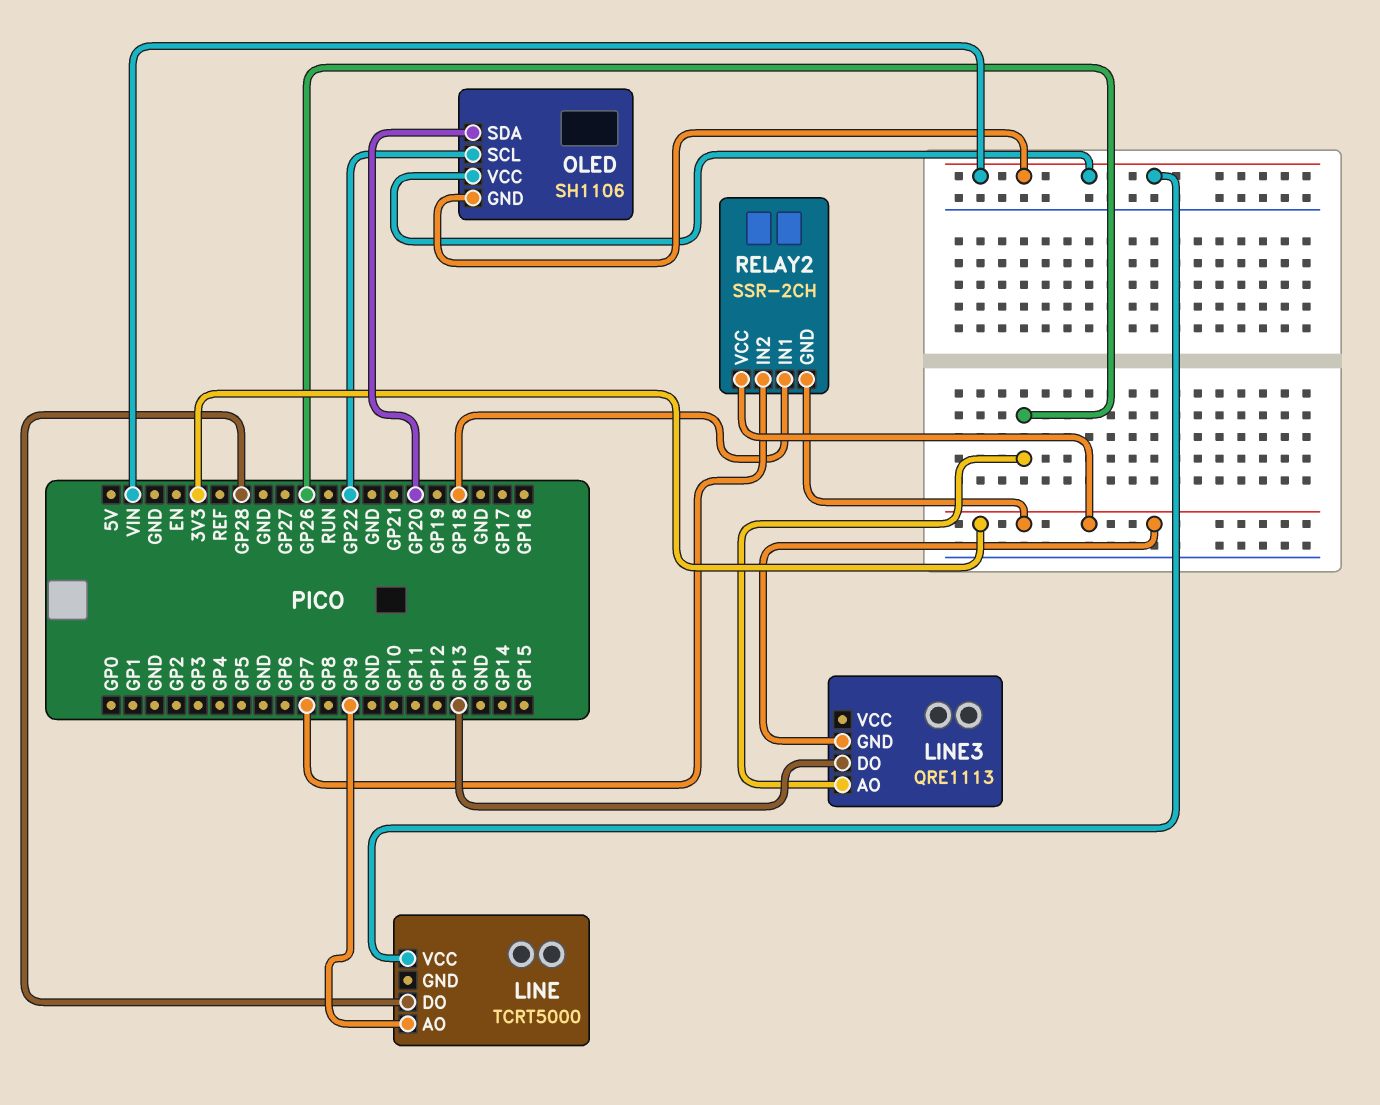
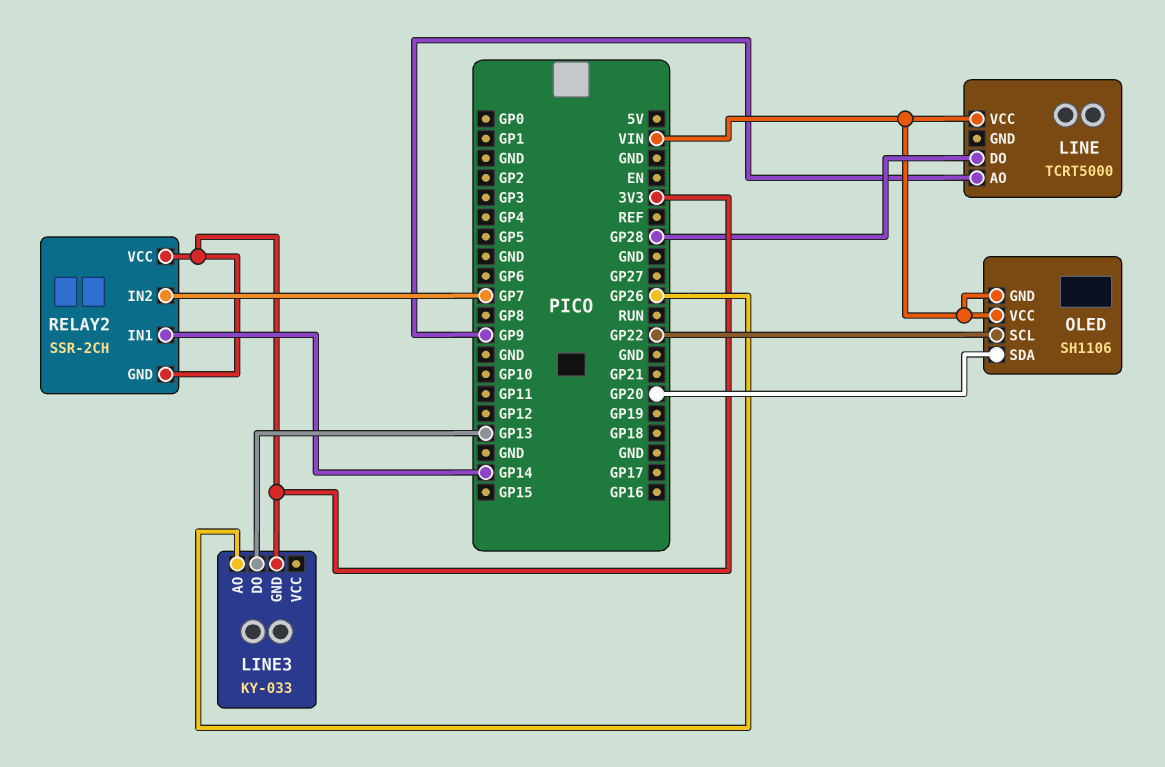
LINE3: QRE1113 -> KY-033
RELAY2 pin IN1: GP18 -> GP14

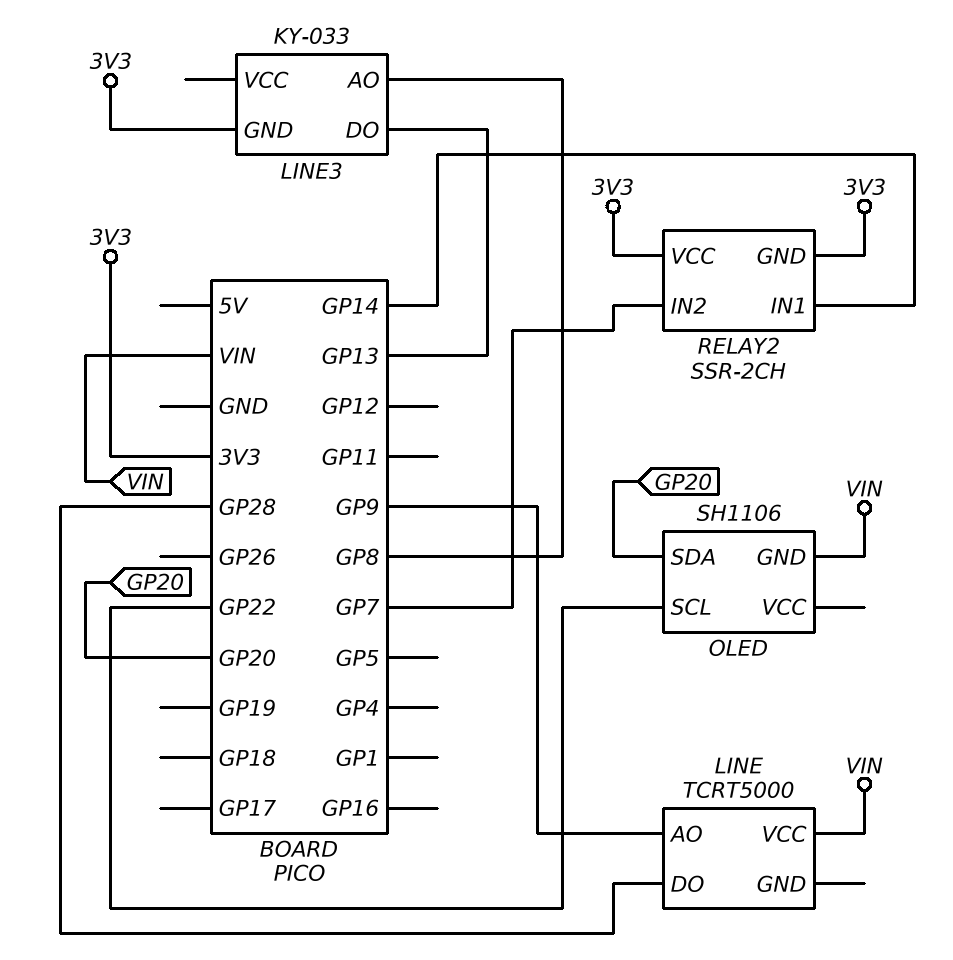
LINE3 pin AO: GP26 -> GP8
OLED pin VCC: VIN -> none

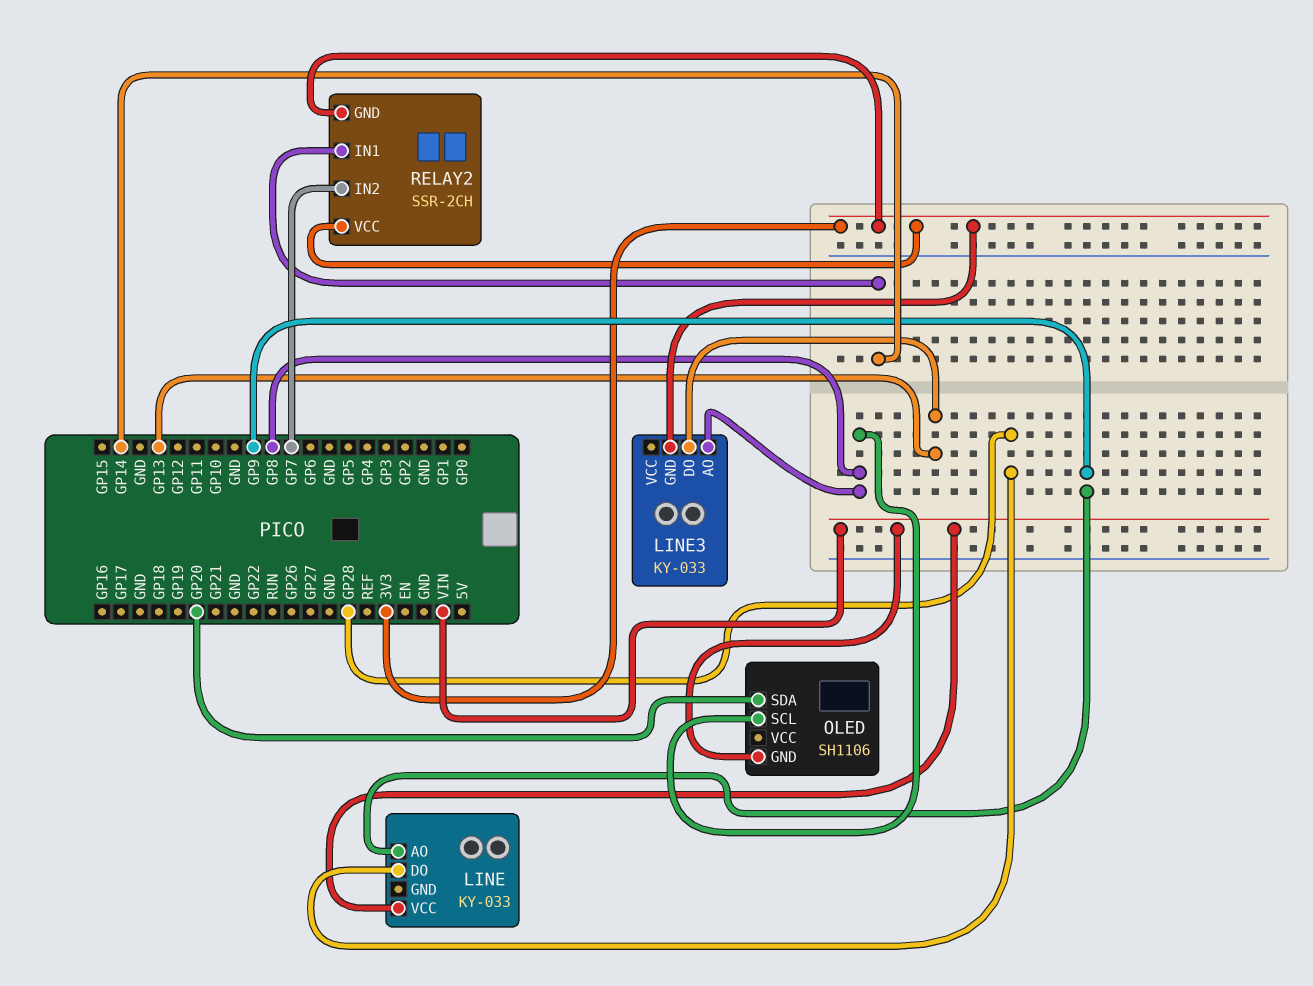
LINE: TCRT5000 -> KY-033
OLED pin SCL: GP22 -> GP8

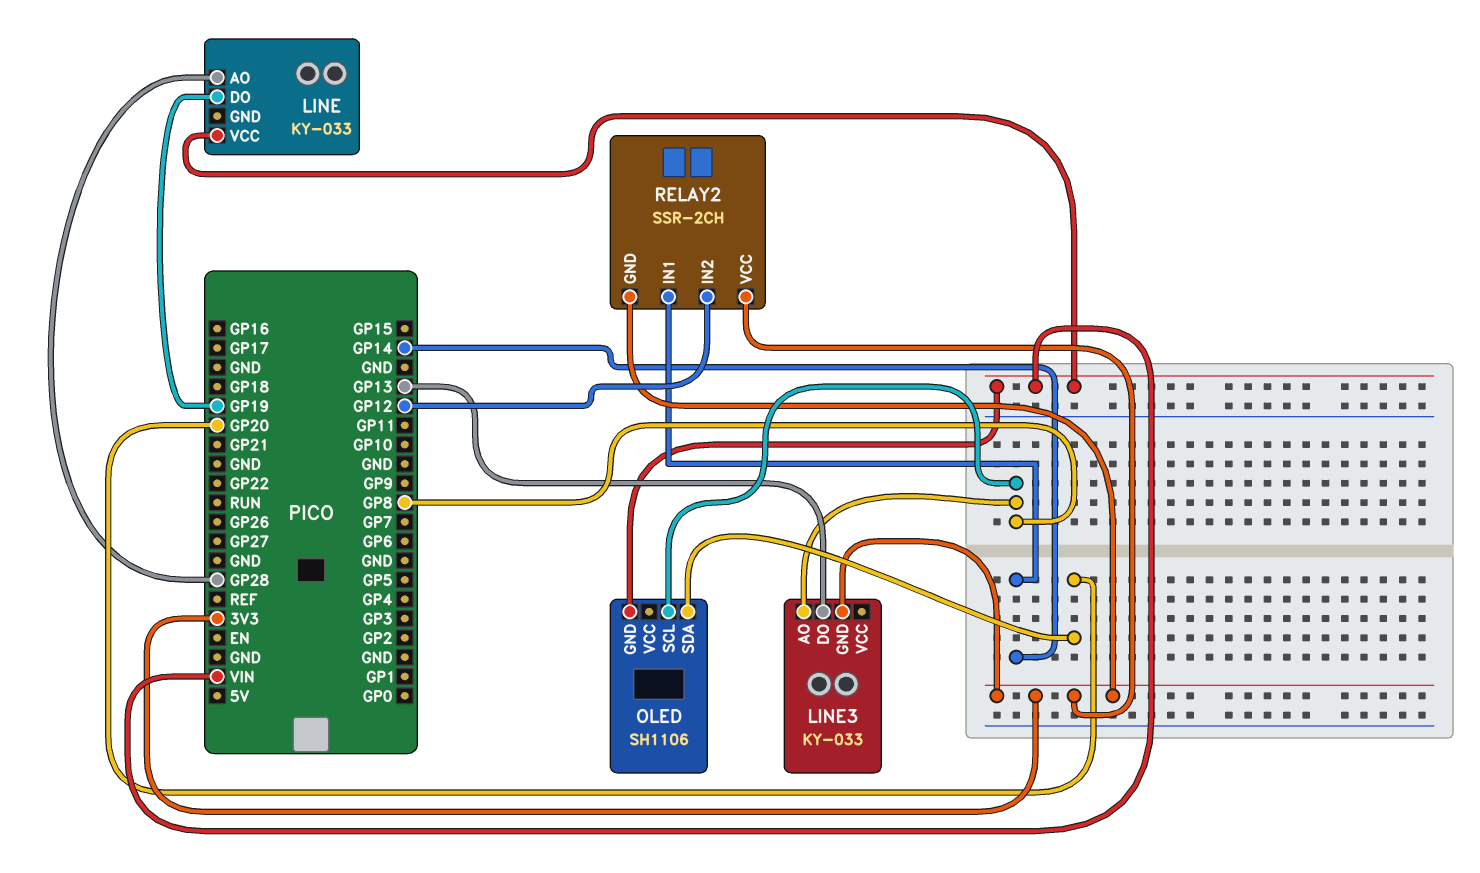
LINE pin AO: GP9 -> GP28
LINE pin DO: GP28 -> GP19
RELAY2 pin IN2: GP7 -> GP12

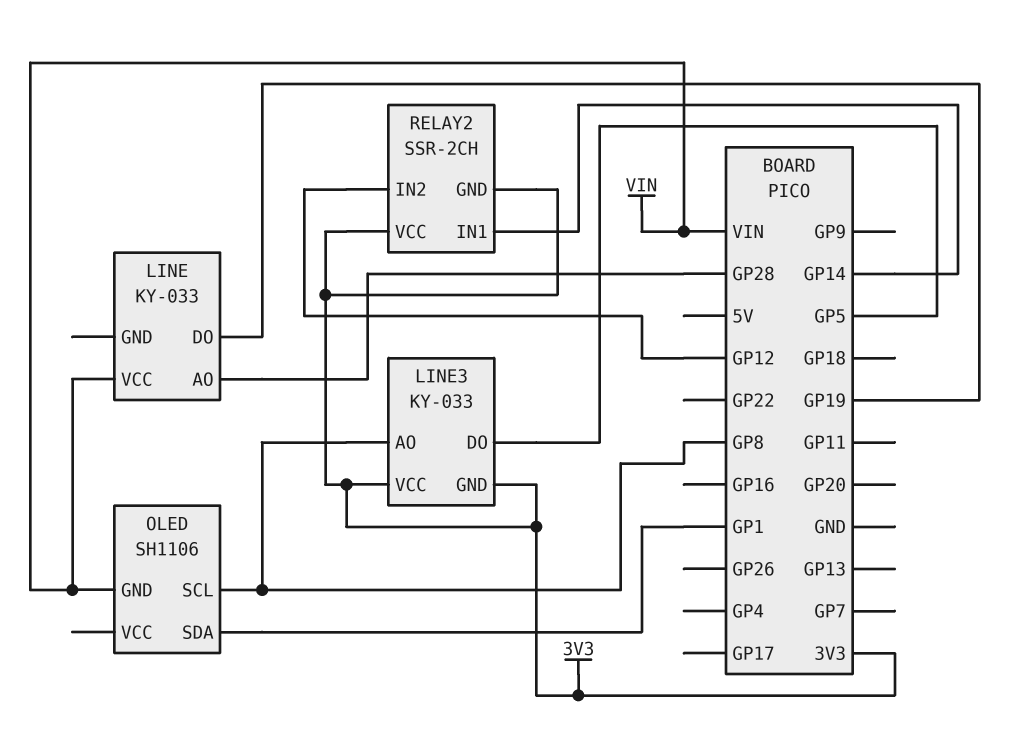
LINE3 pin DO: GP13 -> GP5
LINE3 pin VCC: none -> 3V3
OLED pin SDA: GP20 -> GP1

